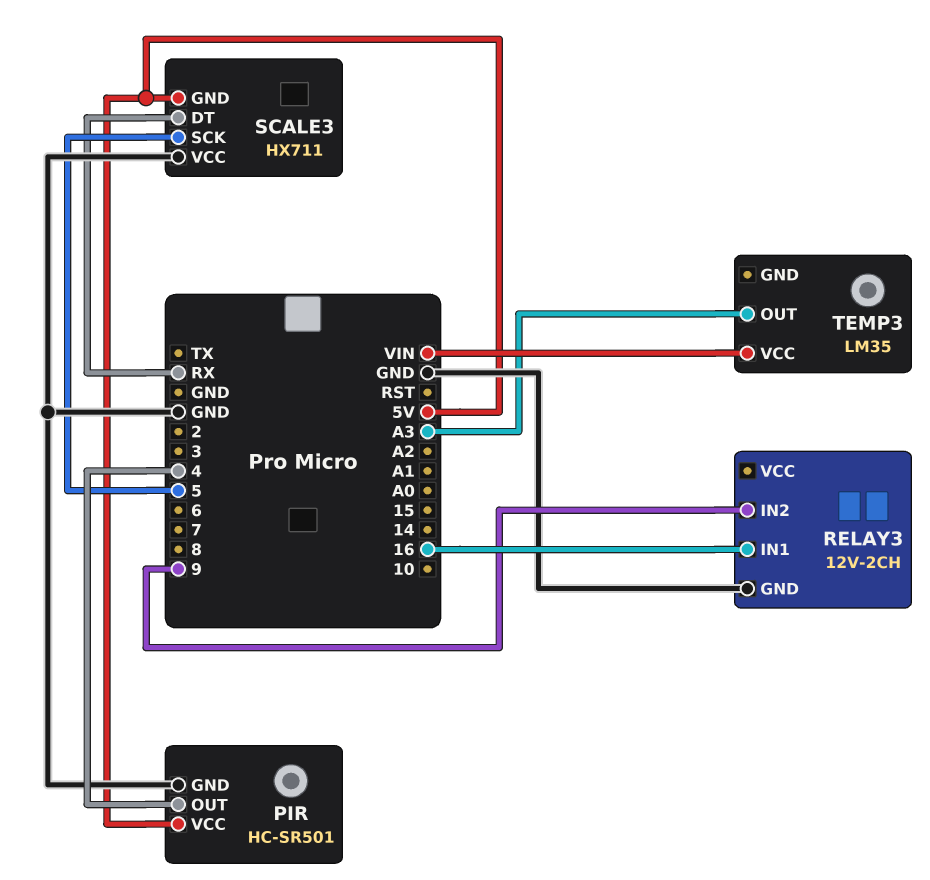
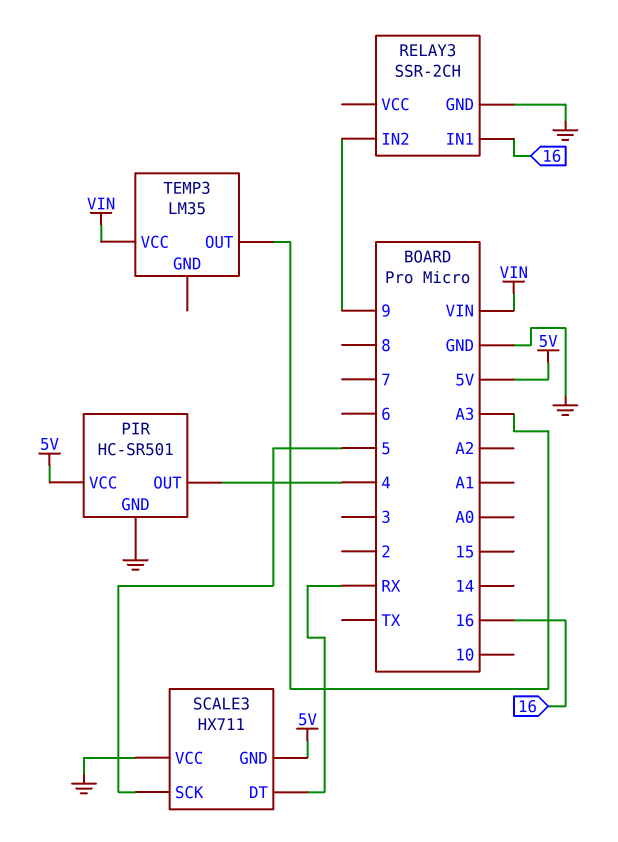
RELAY3: 12V-2CH -> SSR-2CH

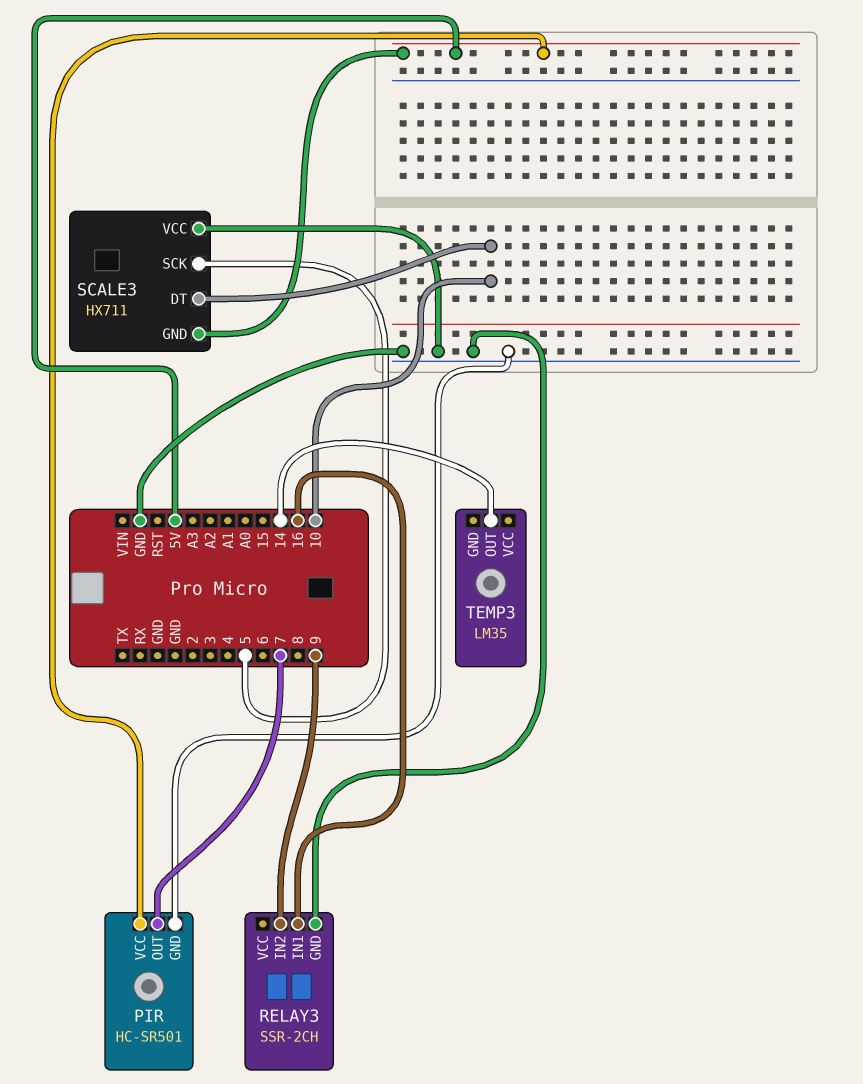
PIR pin OUT: 4 -> 7
SCALE3 pin DT: RX -> 10
TEMP3 pin OUT: A3 -> 14
TEMP3 pin VCC: VIN -> none

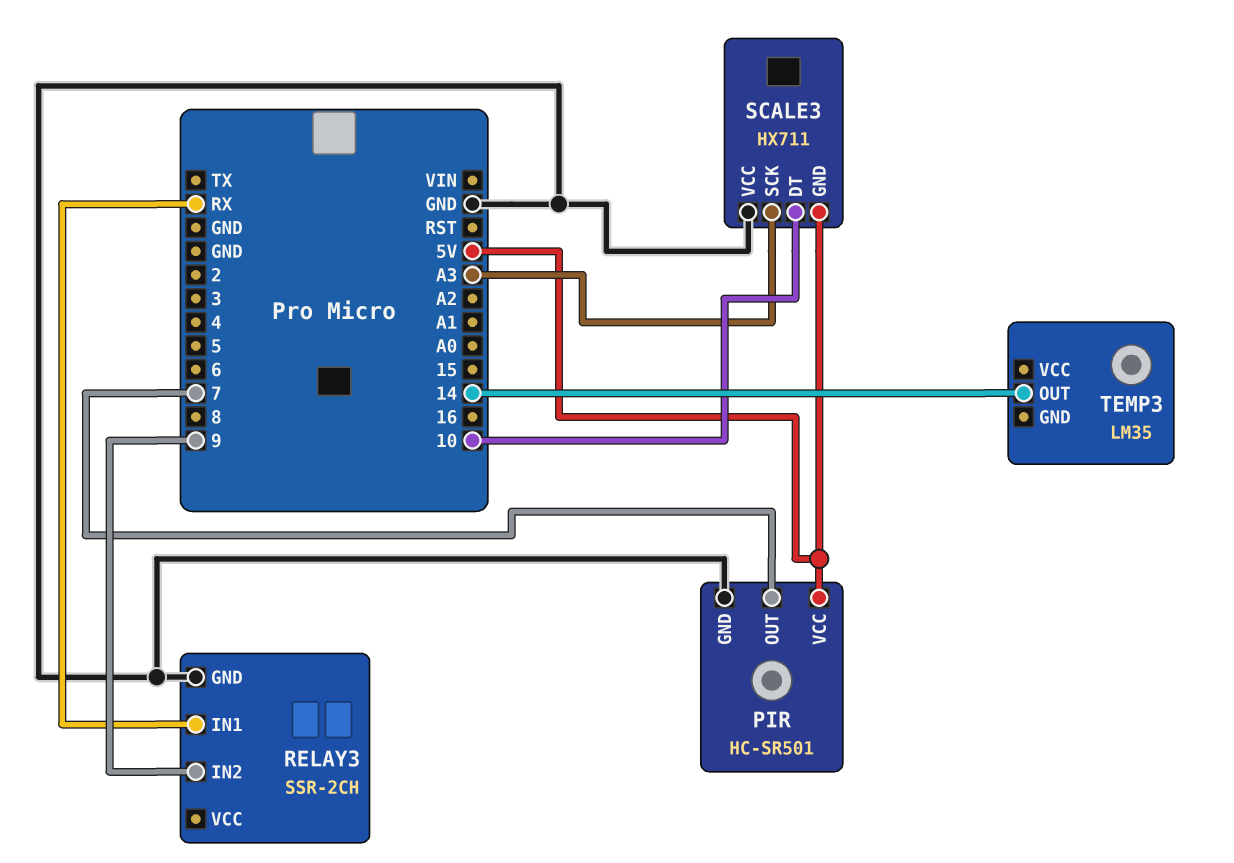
RELAY3 pin IN1: 16 -> RX
SCALE3 pin SCK: 5 -> A3

